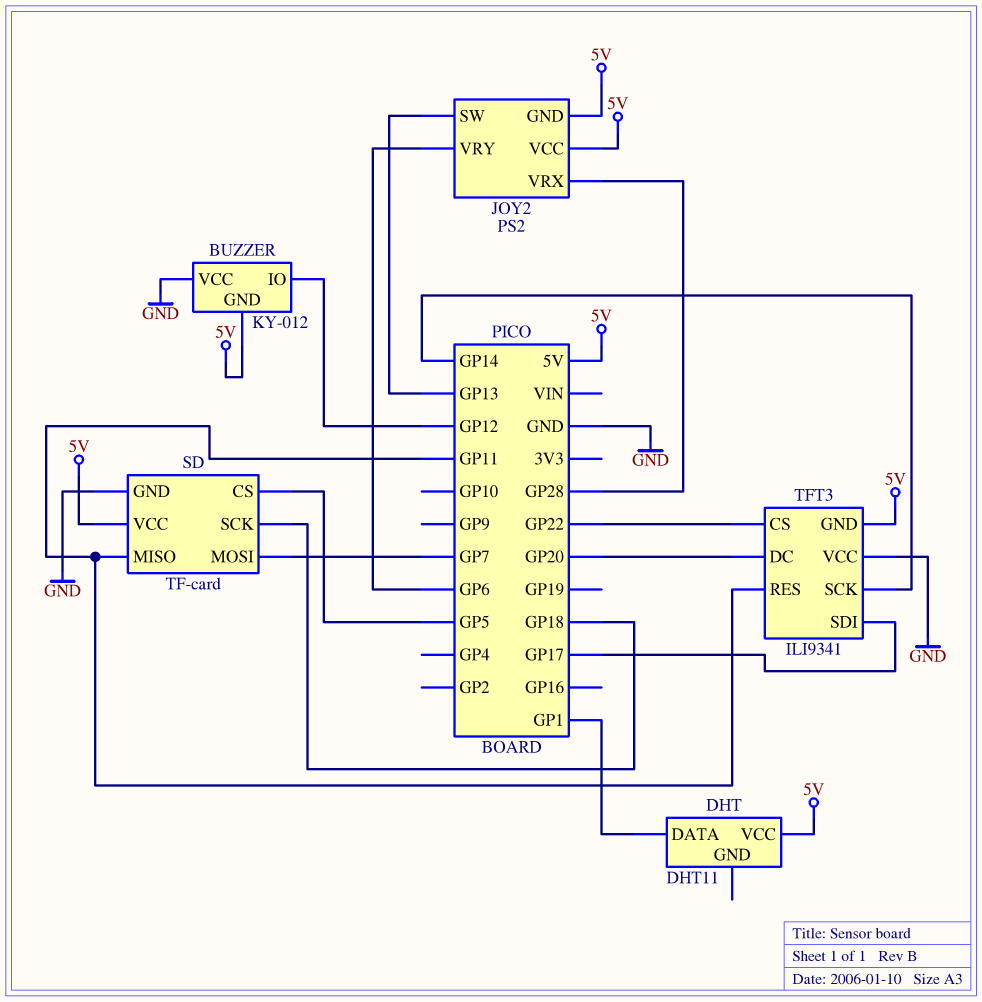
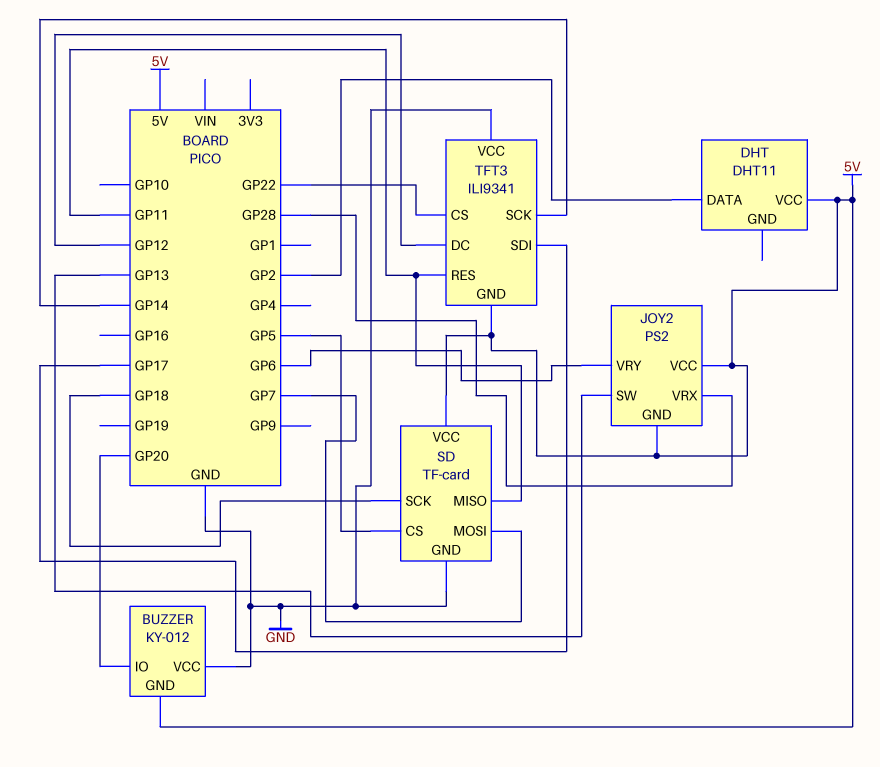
BUZZER pin IO: GP12 -> GP20
DHT pin DATA: GP1 -> GP2
TFT3 pin DC: GP20 -> GP12

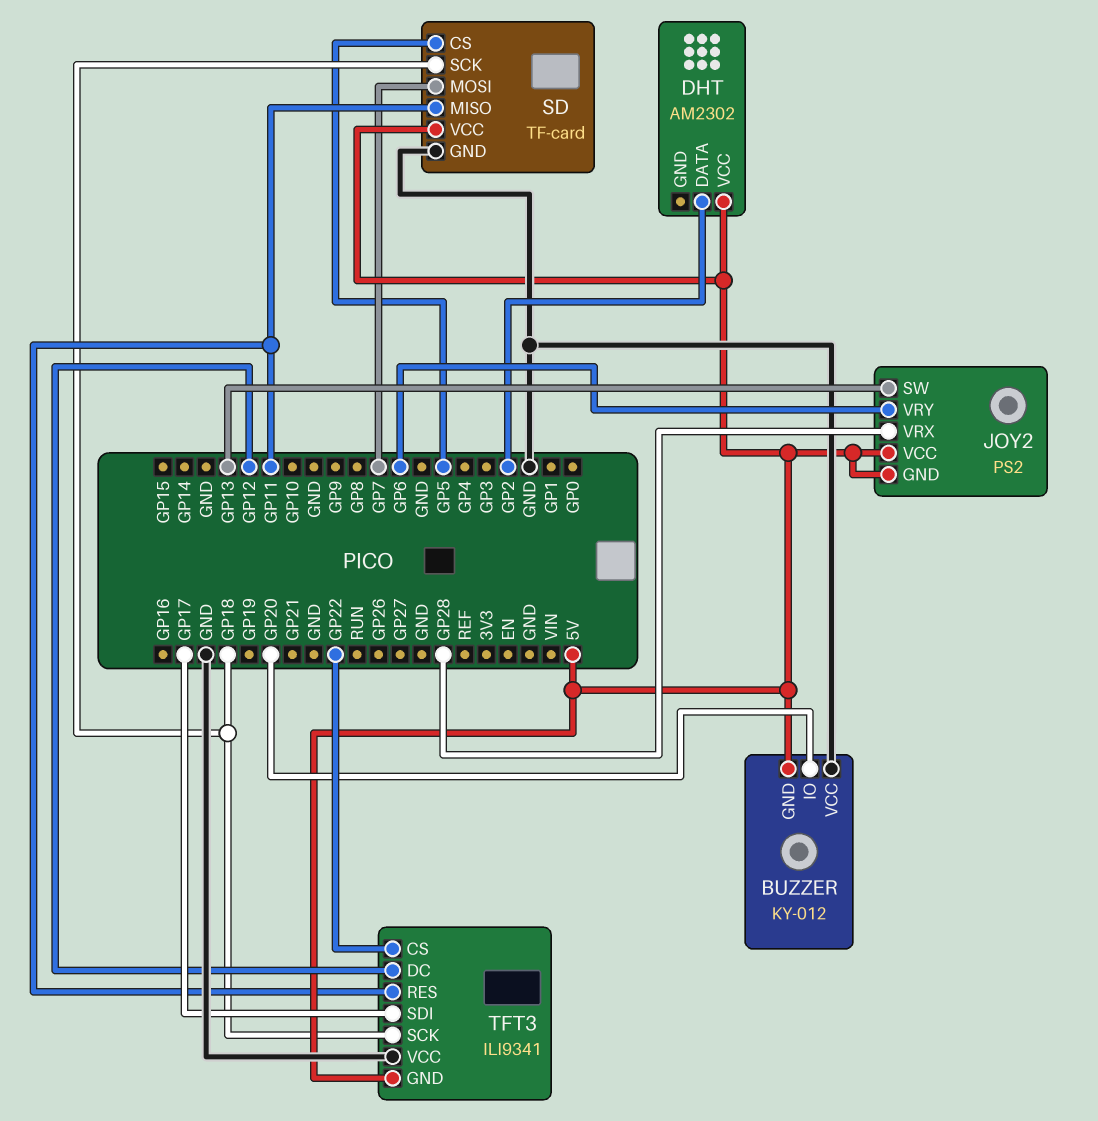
DHT: DHT11 -> AM2302
TFT3 pin SCK: GP14 -> GP18

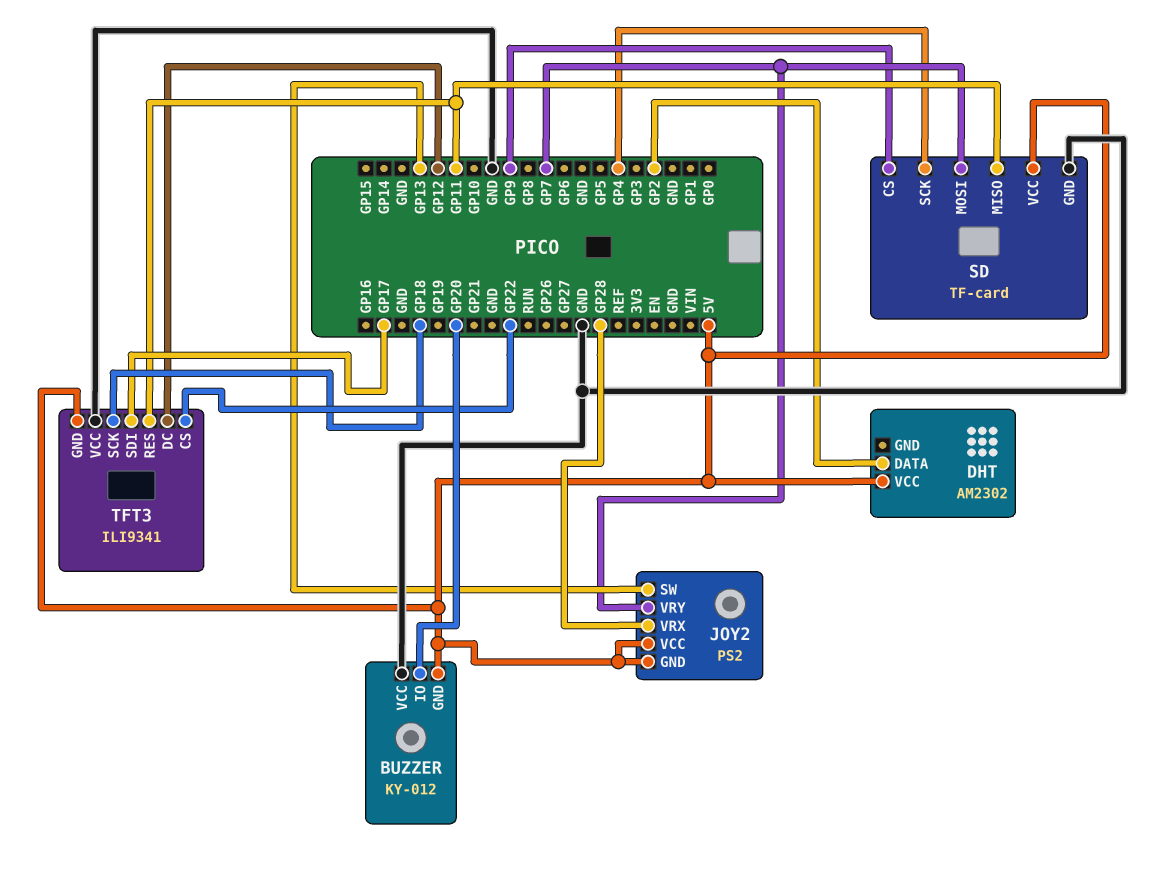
JOY2 pin VRY: GP6 -> GP7
SD pin CS: GP5 -> GP9
SD pin SCK: GP18 -> GP4

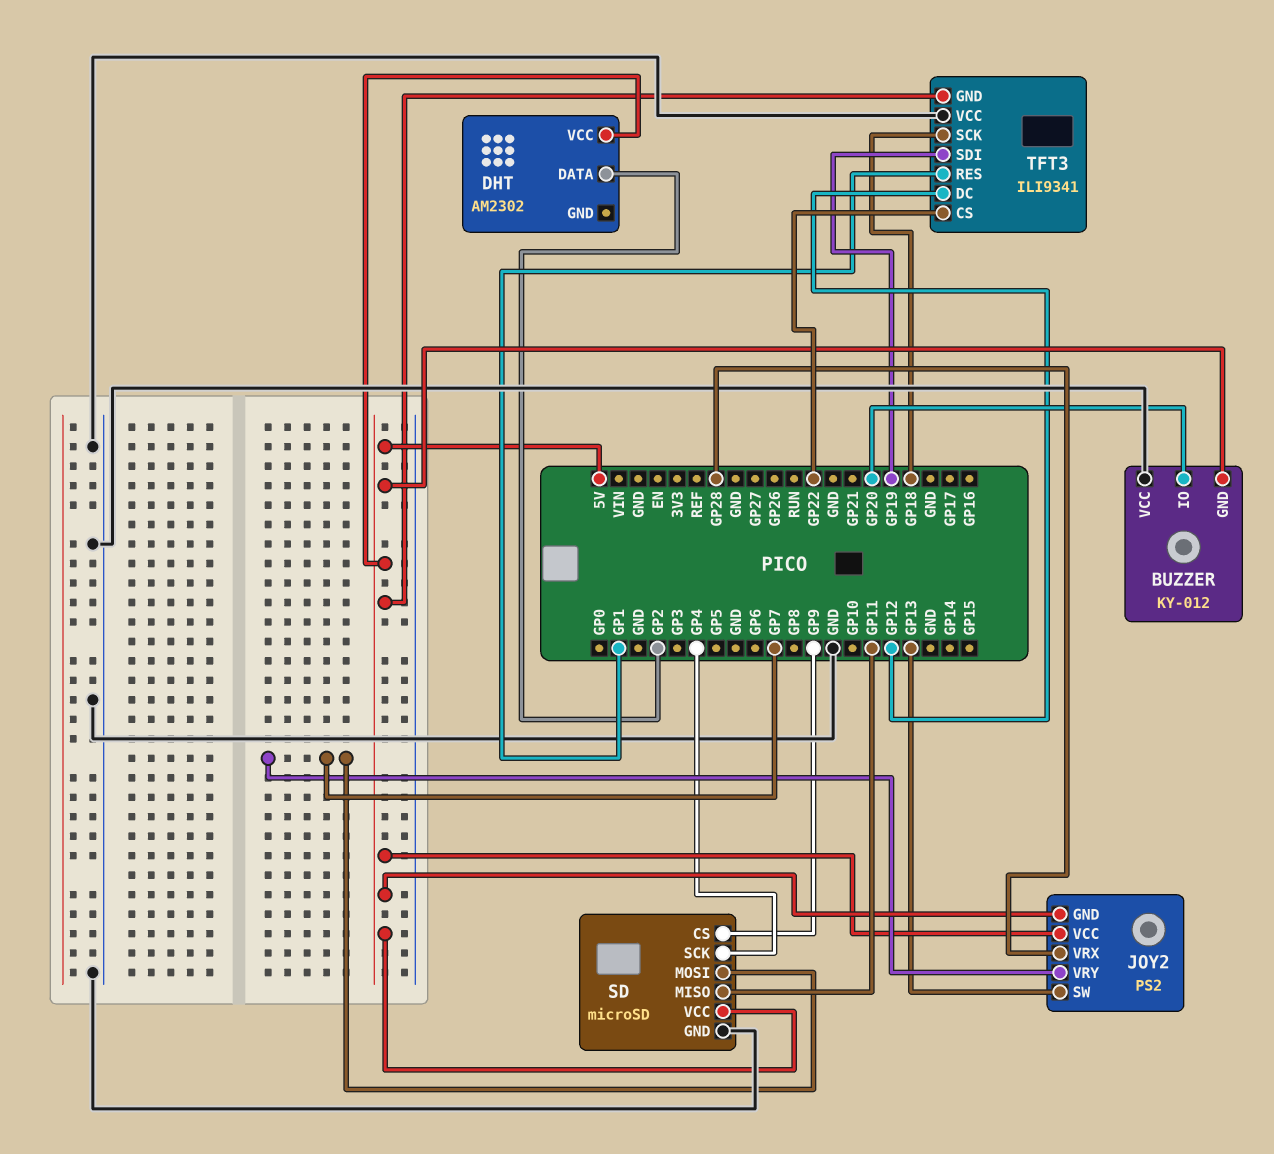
SD: TF-card -> microSD
TFT3 pin RES: GP11 -> GP1
TFT3 pin SDI: GP17 -> GP19

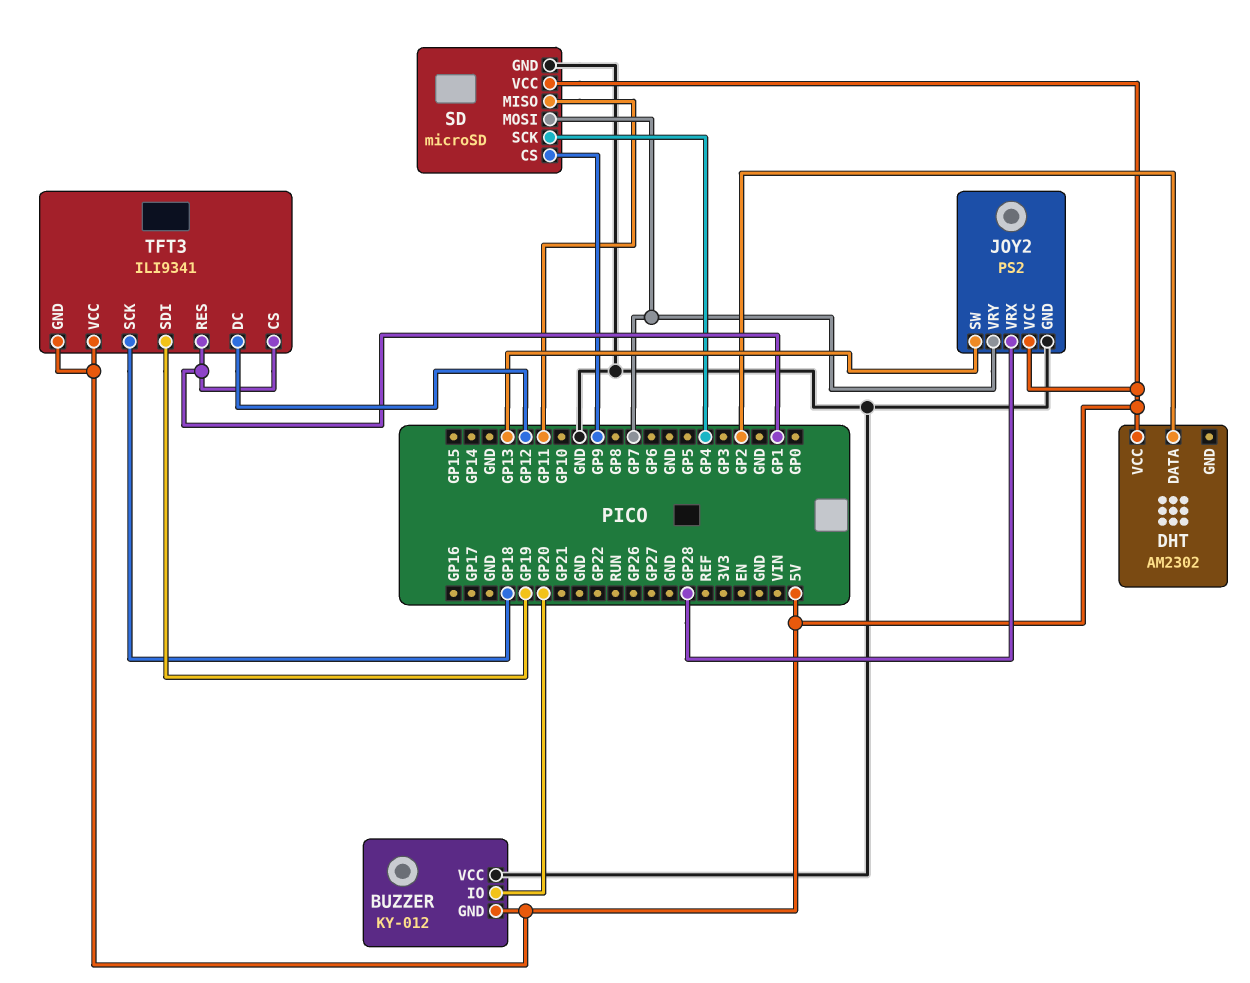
JOY2 pin GND: 5V -> GND
TFT3 pin CS: GP22 -> GP1
TFT3 pin VCC: GND -> 5V

